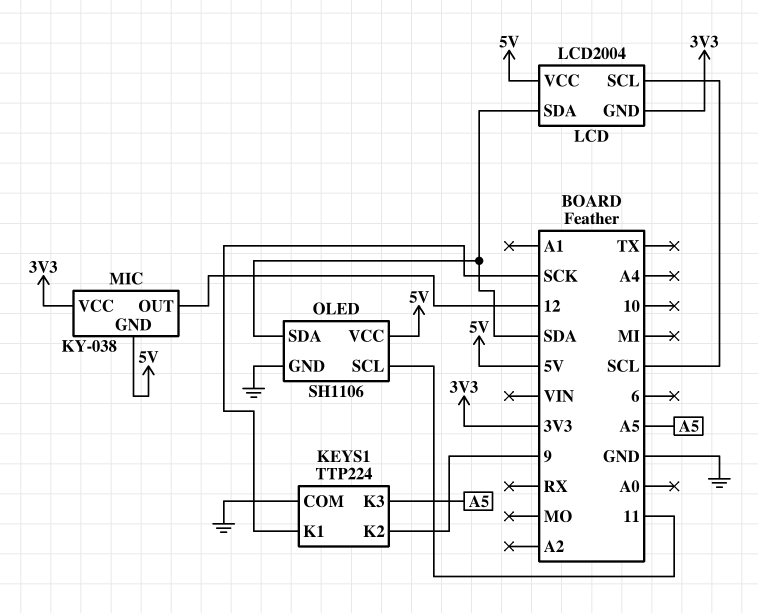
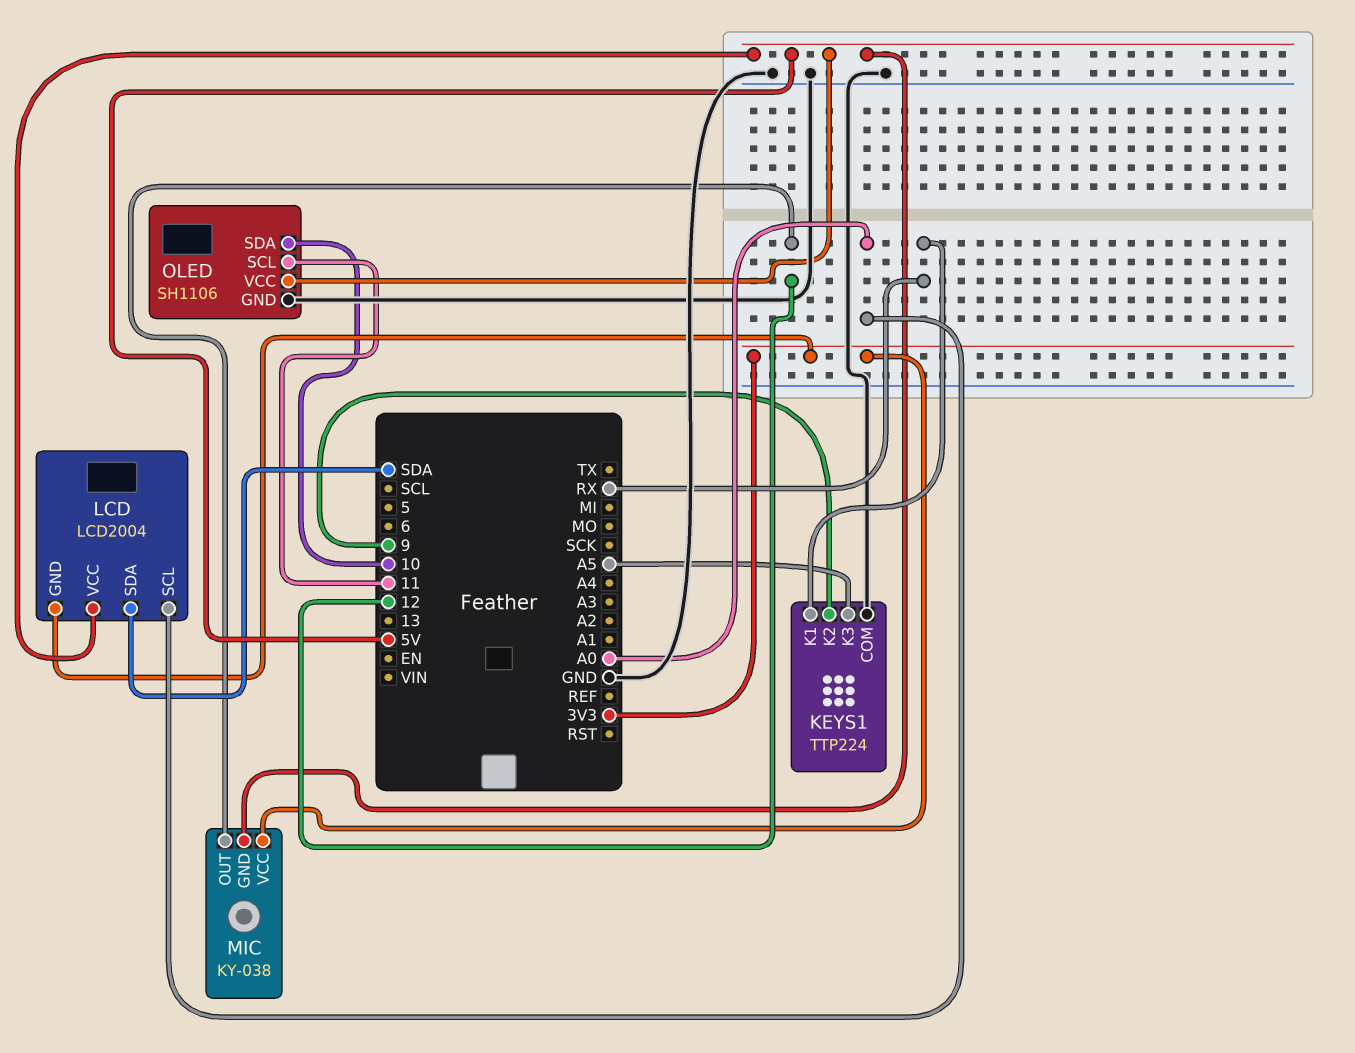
KEYS1 pin K1: SCK -> RX
LCD pin SCL: SCL -> A0
OLED pin SDA: SDA -> 10

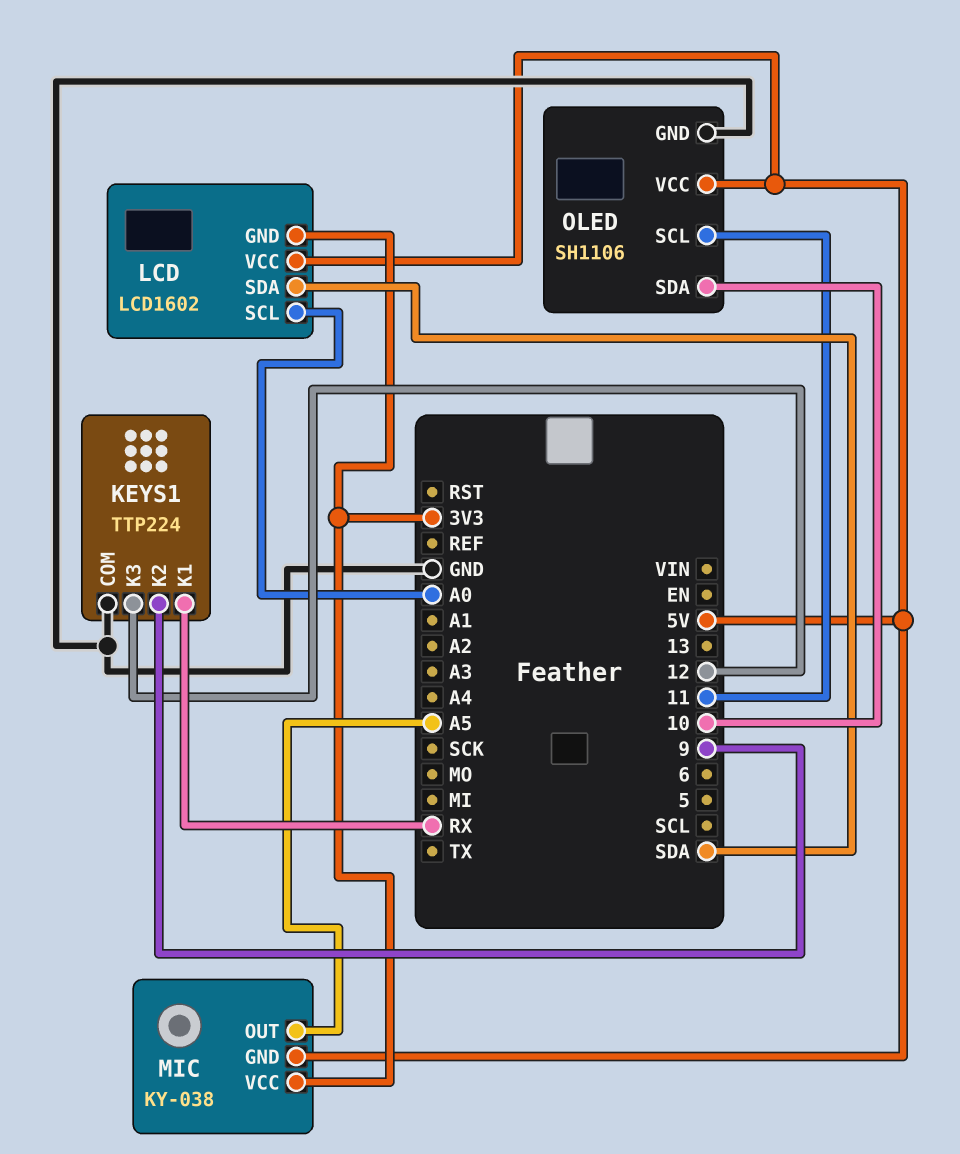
KEYS1 pin K3: A5 -> 12
LCD: LCD2004 -> LCD1602
MIC pin OUT: 12 -> A5

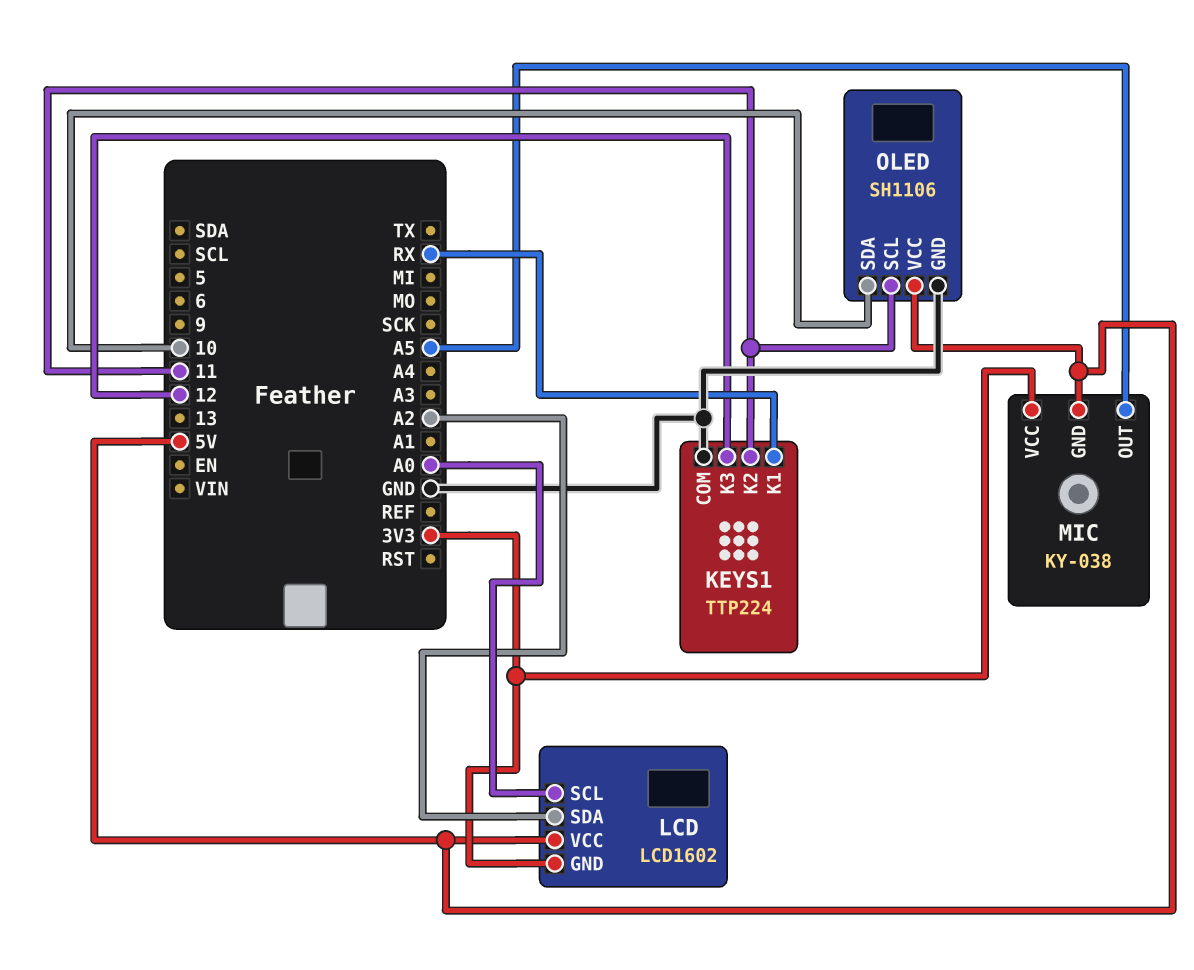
KEYS1 pin K2: 9 -> 11
LCD pin SDA: SDA -> A2

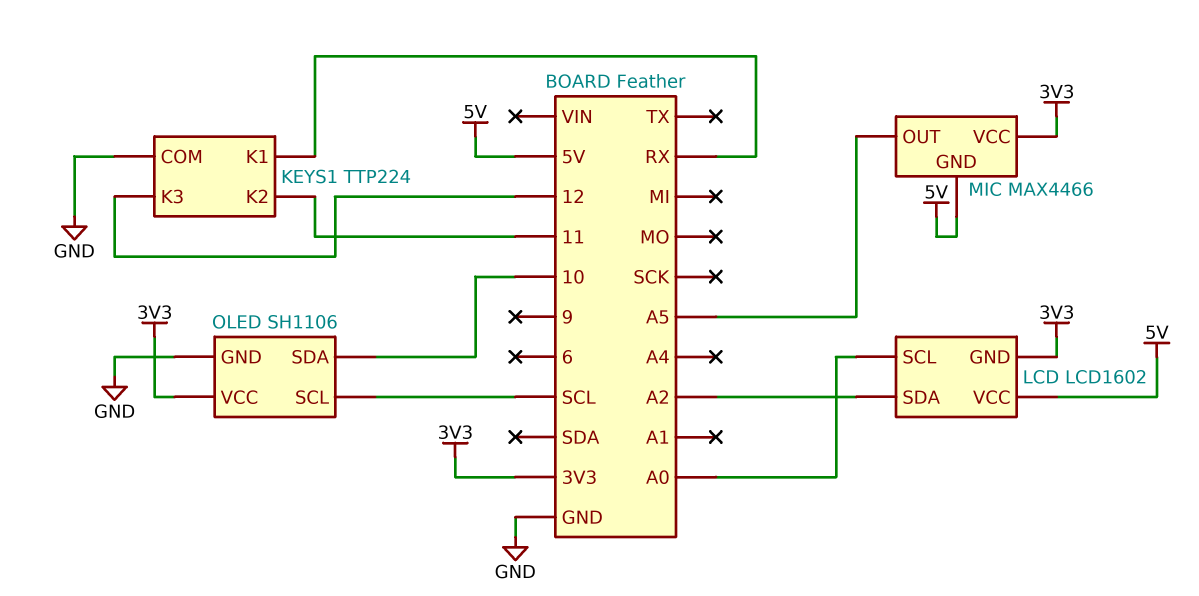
MIC: KY-038 -> MAX4466
OLED pin SCL: 11 -> SCL
OLED pin VCC: 5V -> 3V3

